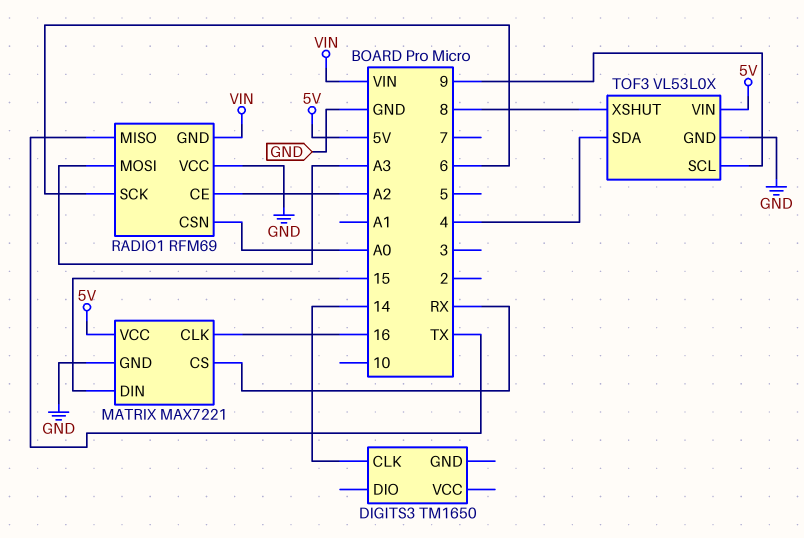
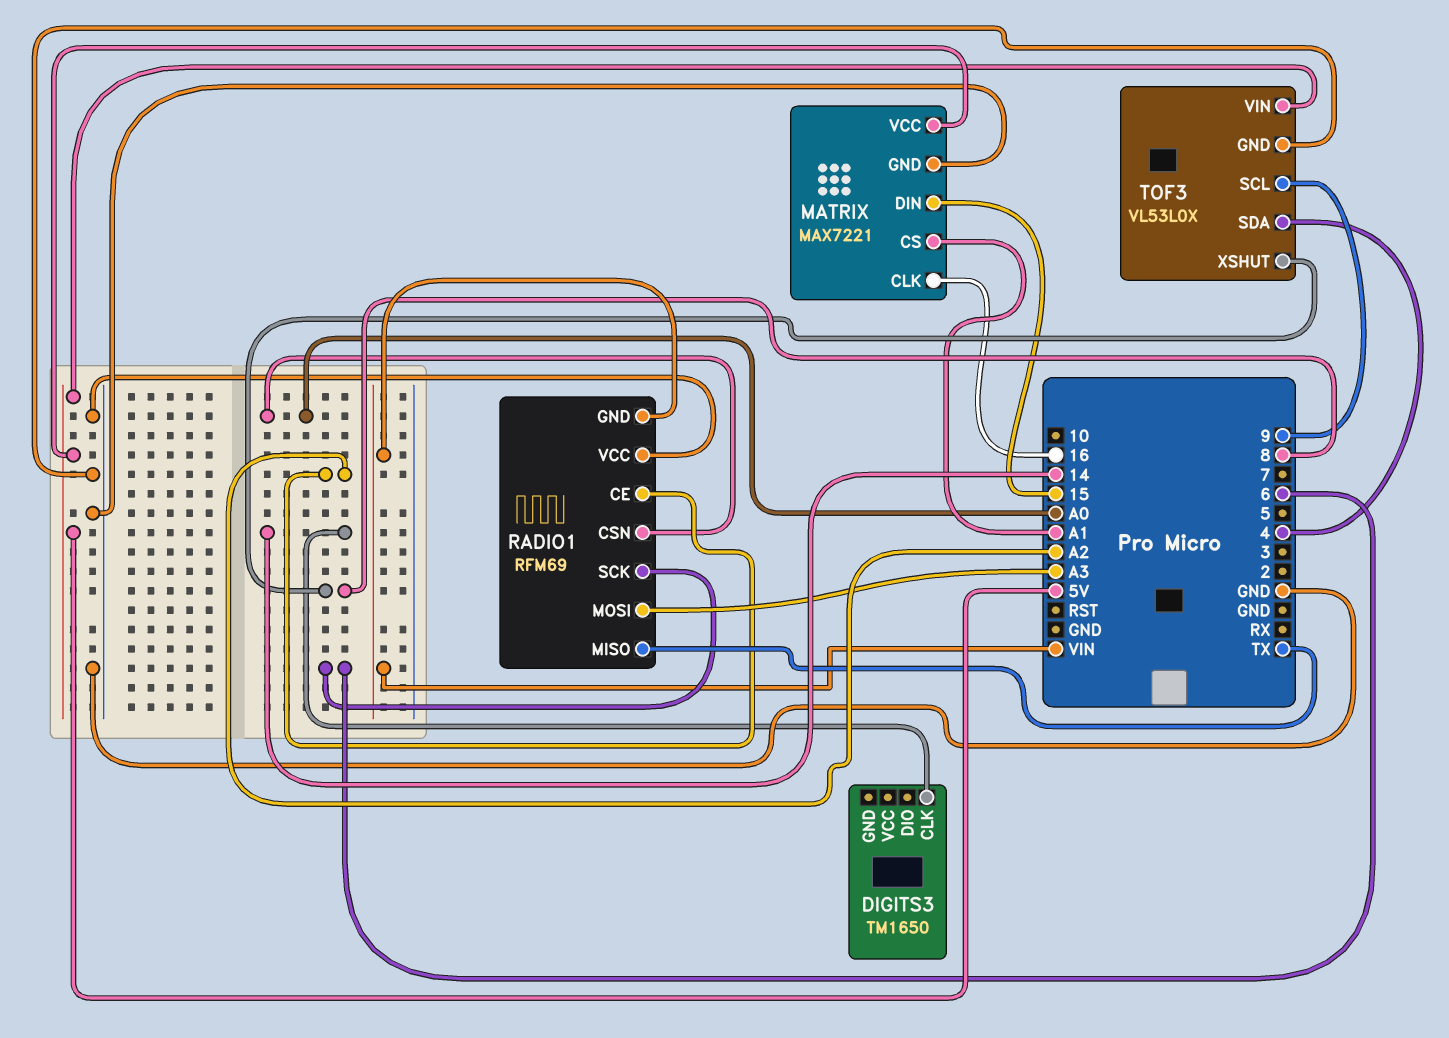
MATRIX pin CS: RX -> A1

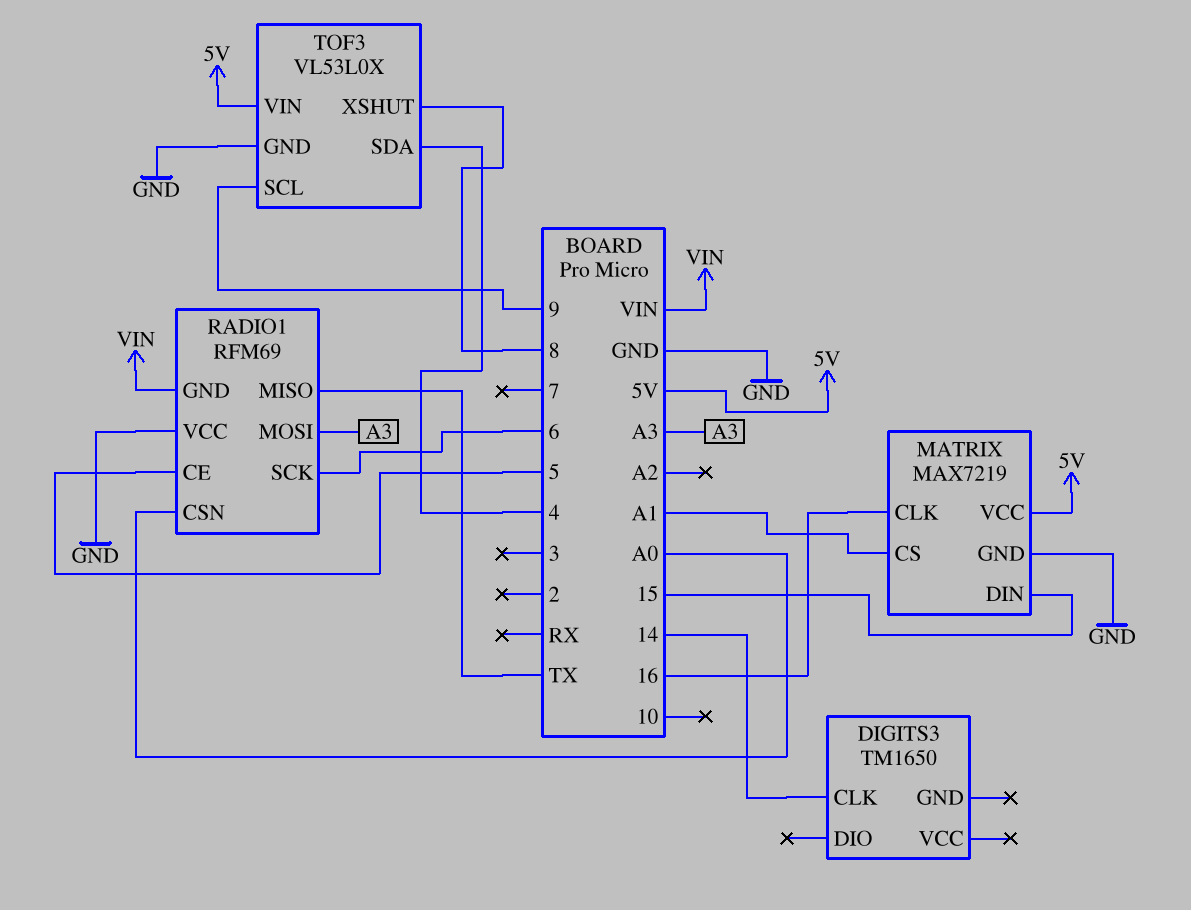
MATRIX: MAX7221 -> MAX7219
RADIO1 pin CE: A2 -> 5

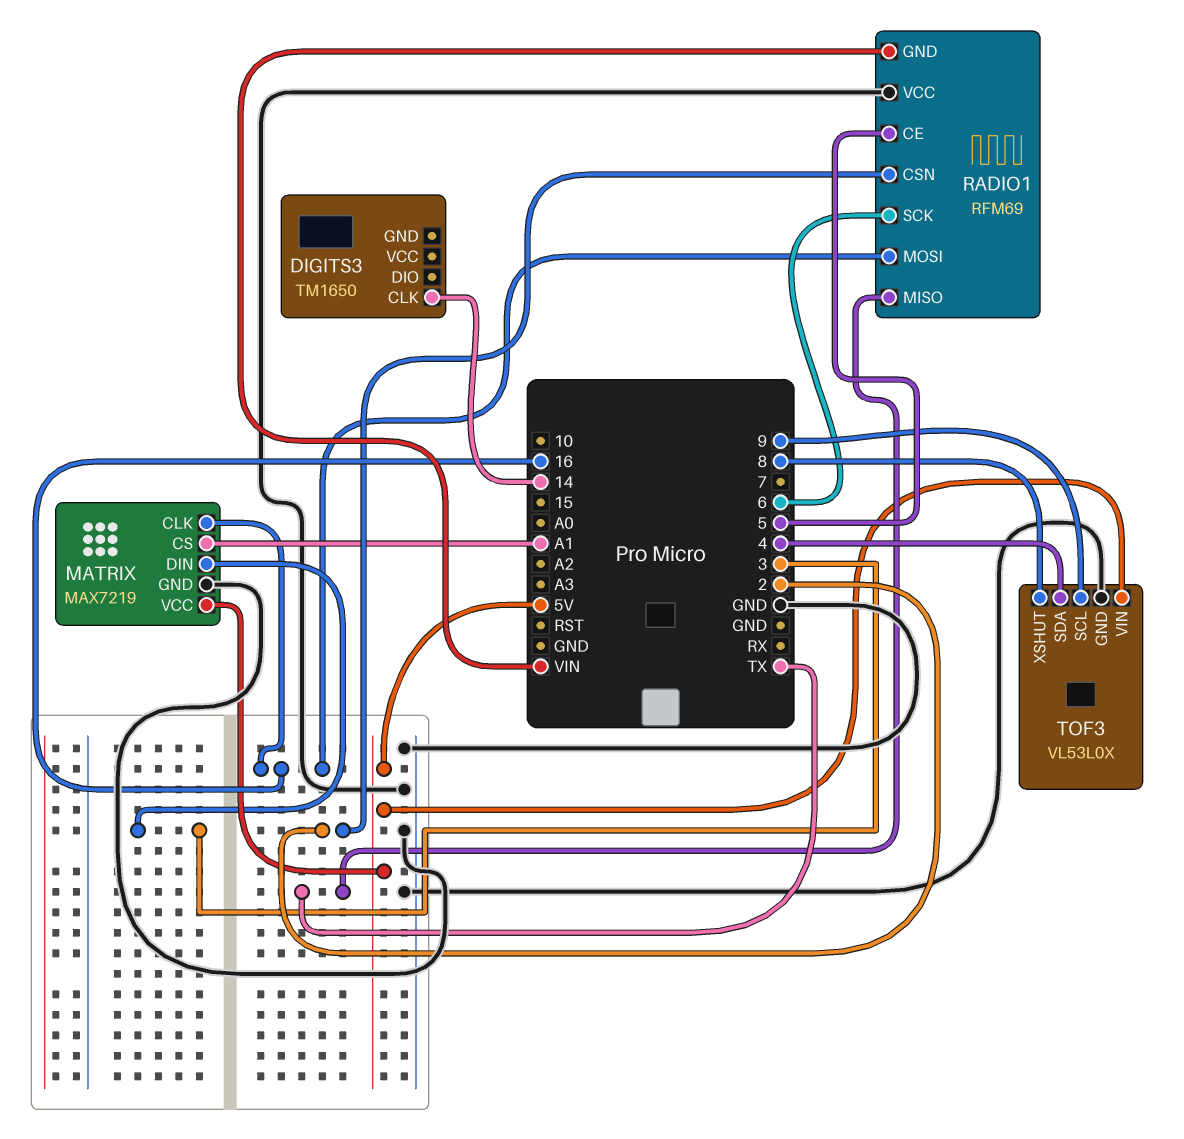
MATRIX pin DIN: 15 -> 3
RADIO1 pin CSN: A0 -> 2
RADIO1 pin MOSI: A3 -> 16

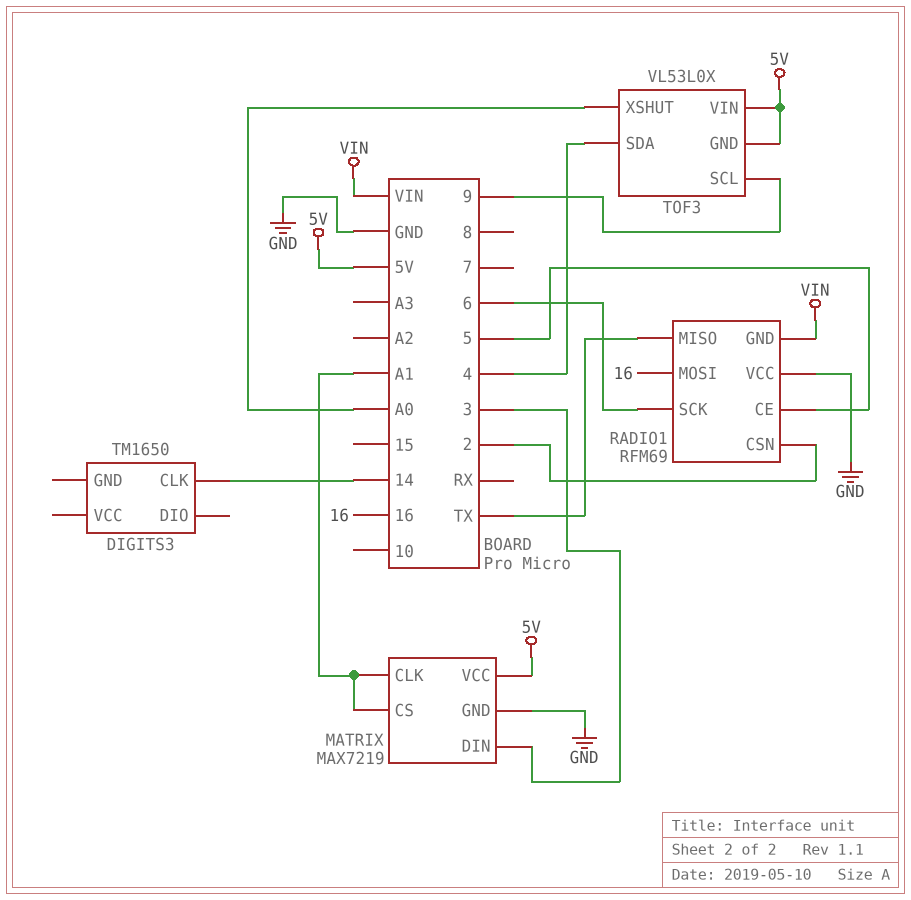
MATRIX pin CLK: 16 -> A1
TOF3 pin GND: GND -> 5V
TOF3 pin XSHUT: 8 -> A0

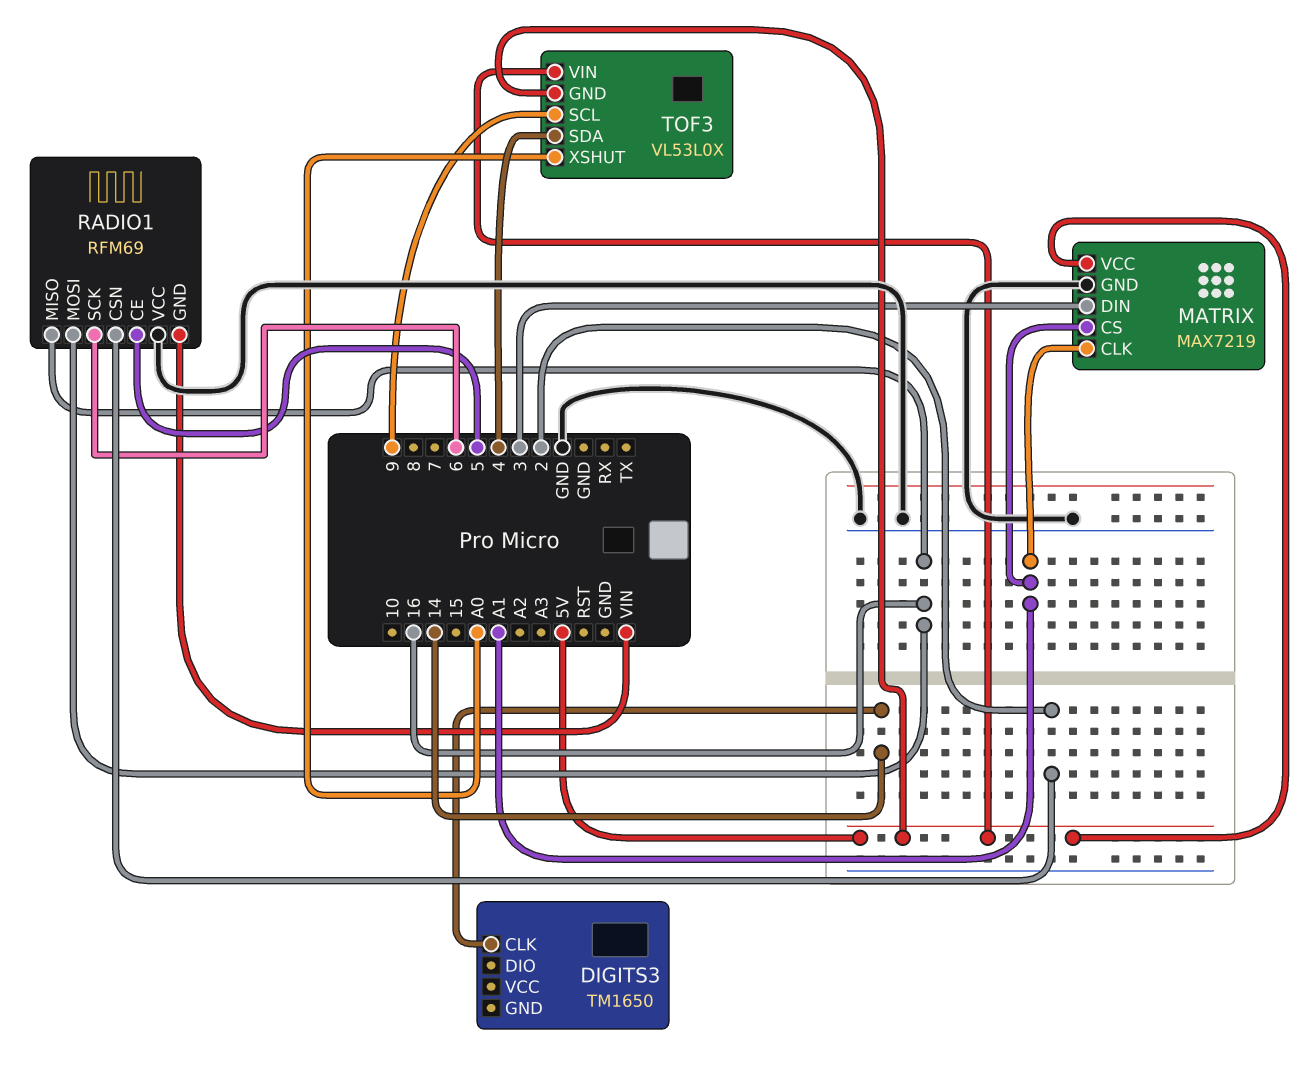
RADIO1 pin MISO: TX -> 16

